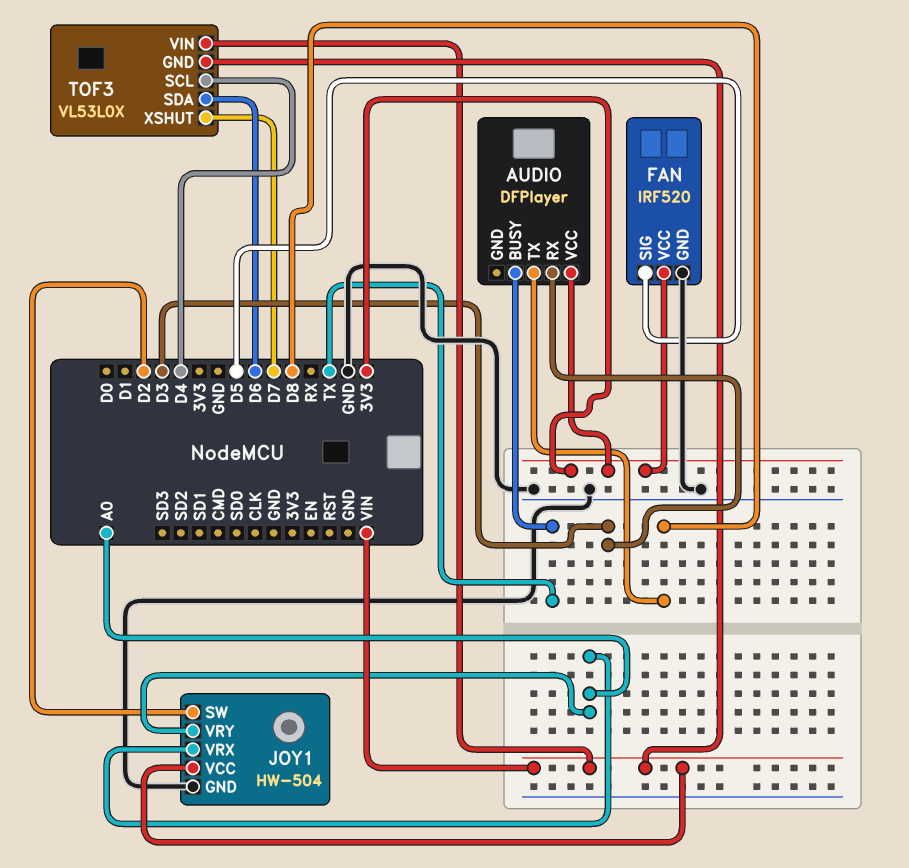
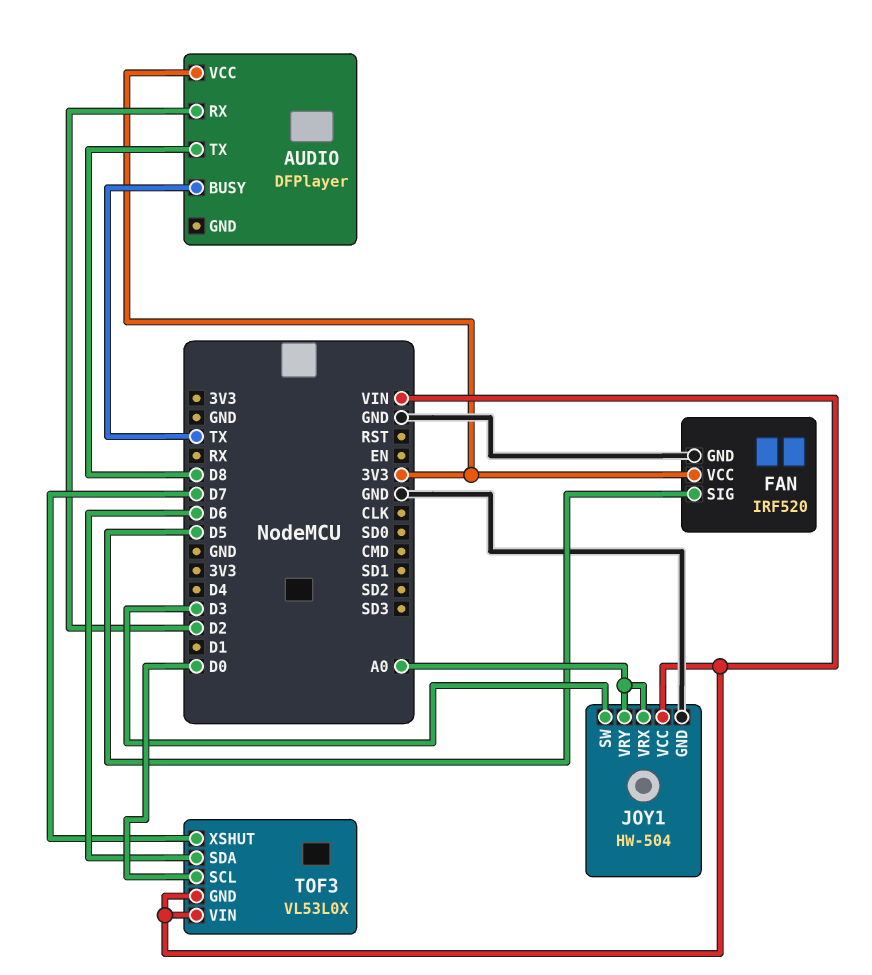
AUDIO pin RX: D3 -> D2
JOY1 pin SW: D2 -> D3
TOF3 pin SCL: D4 -> D0

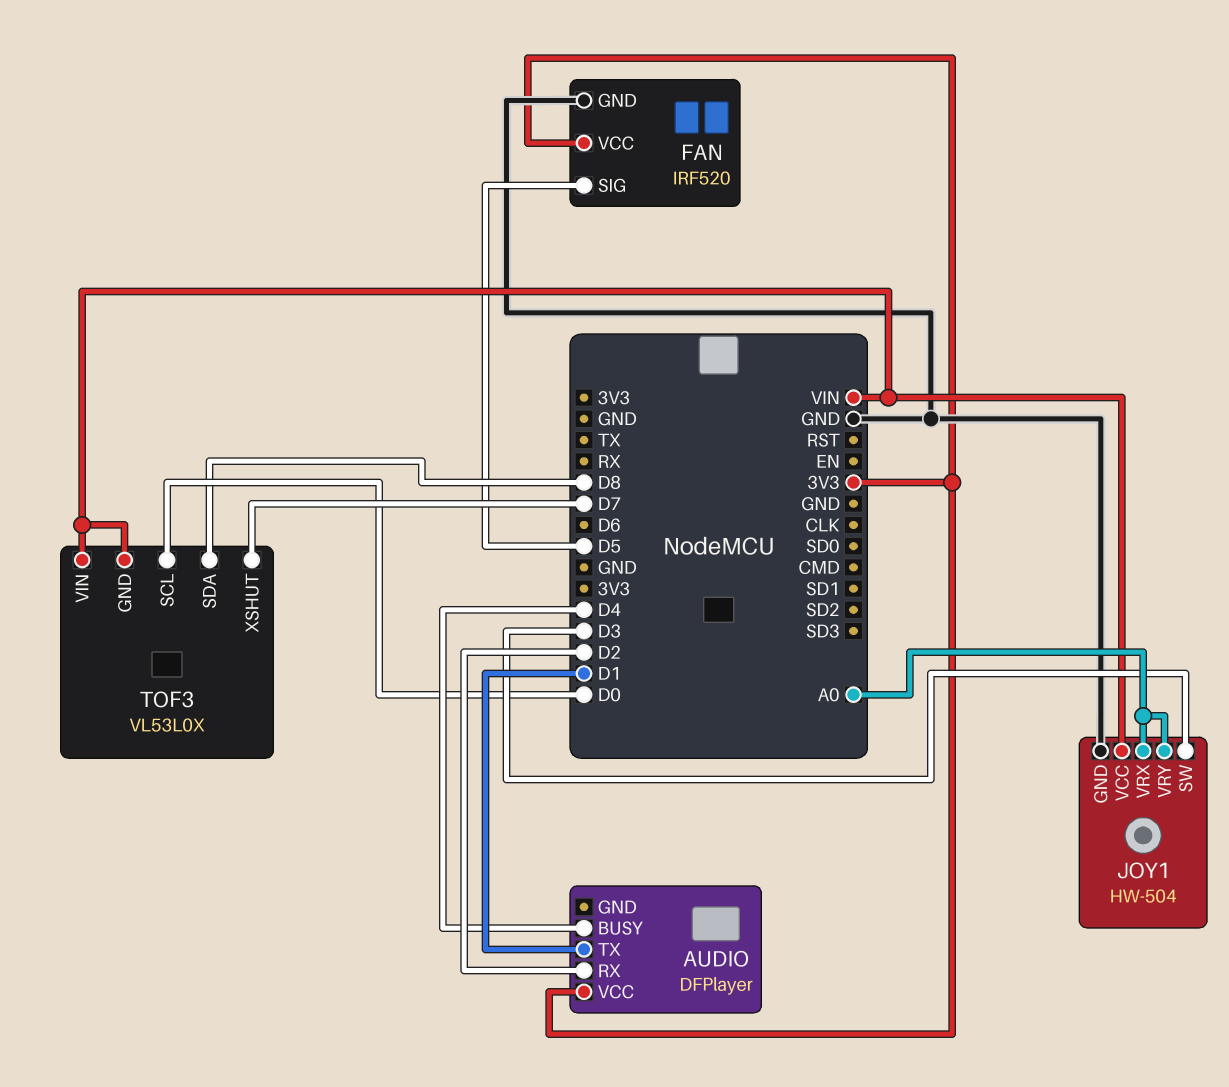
AUDIO pin BUSY: TX -> D4
AUDIO pin TX: D8 -> D1
TOF3 pin SDA: D6 -> D8

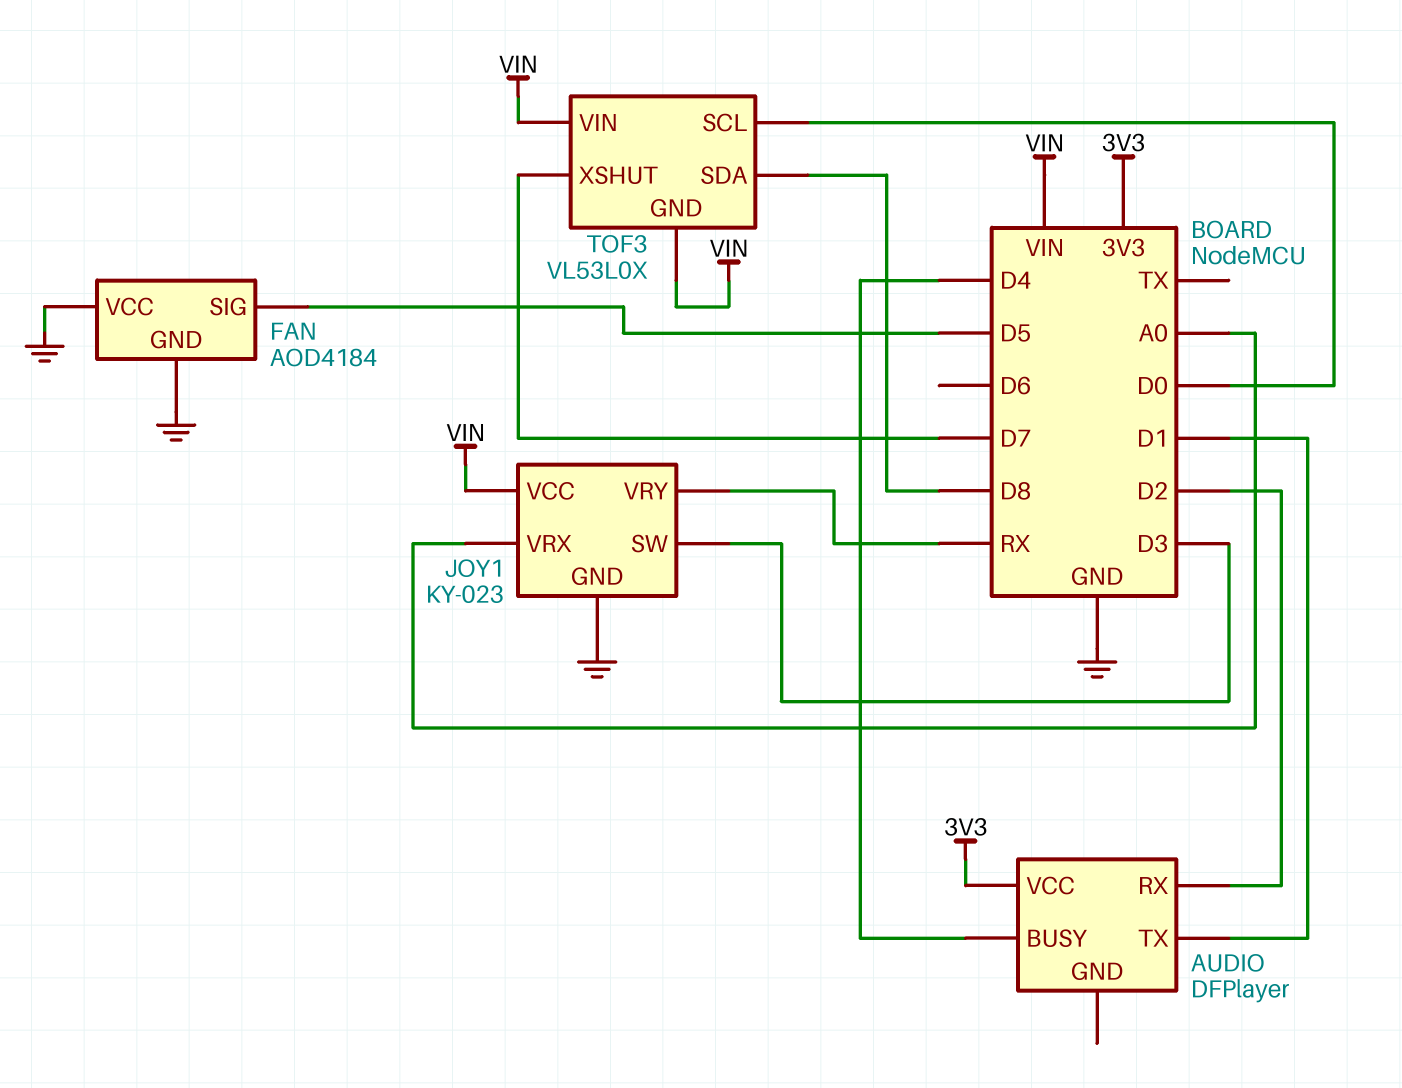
FAN: IRF520 -> AOD4184
FAN pin VCC: 3V3 -> GND
JOY1: HW-504 -> KY-023
JOY1 pin VRY: A0 -> RX

